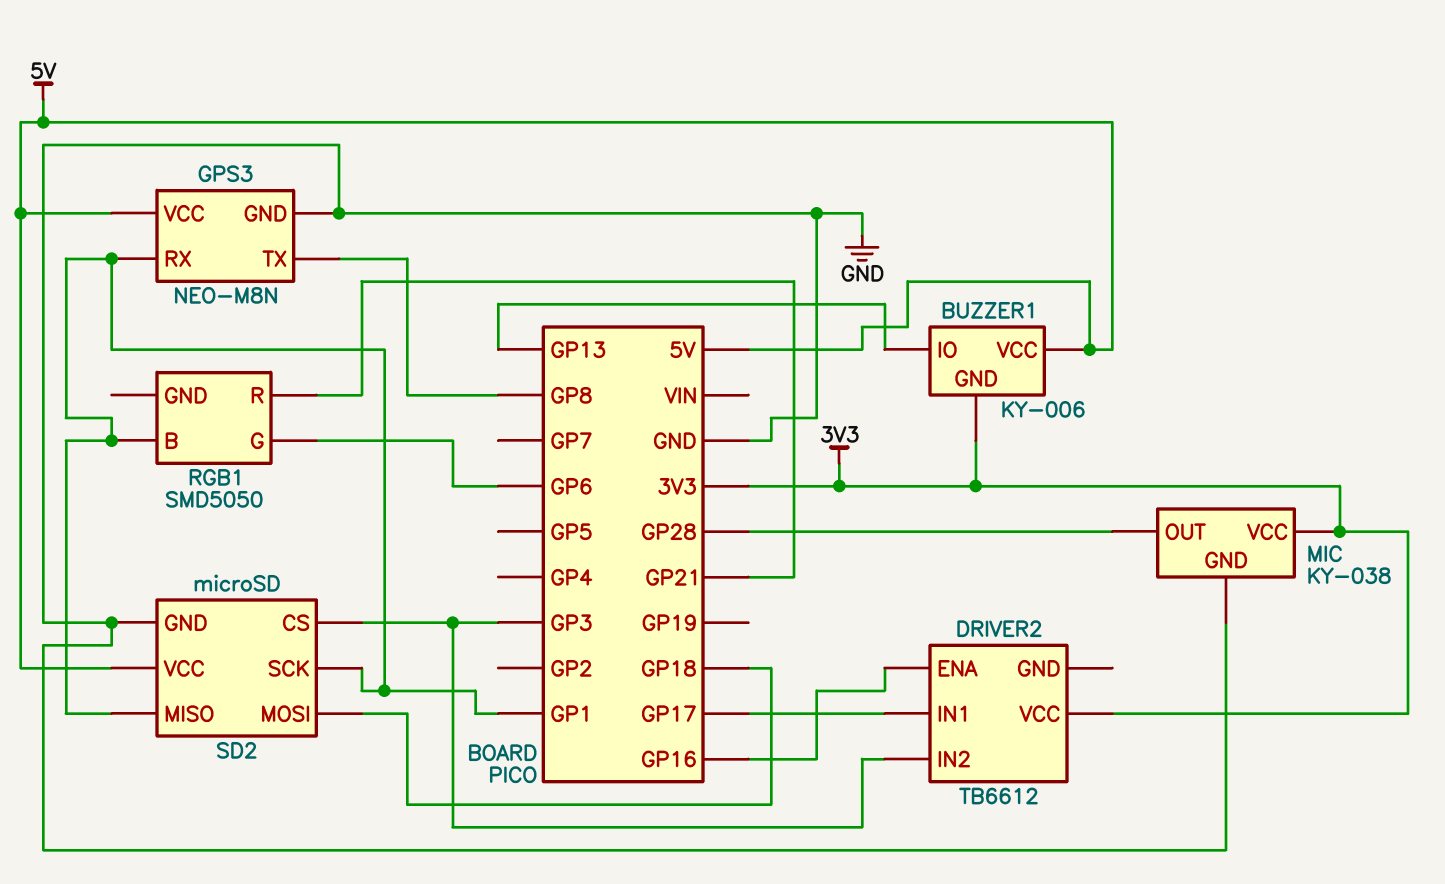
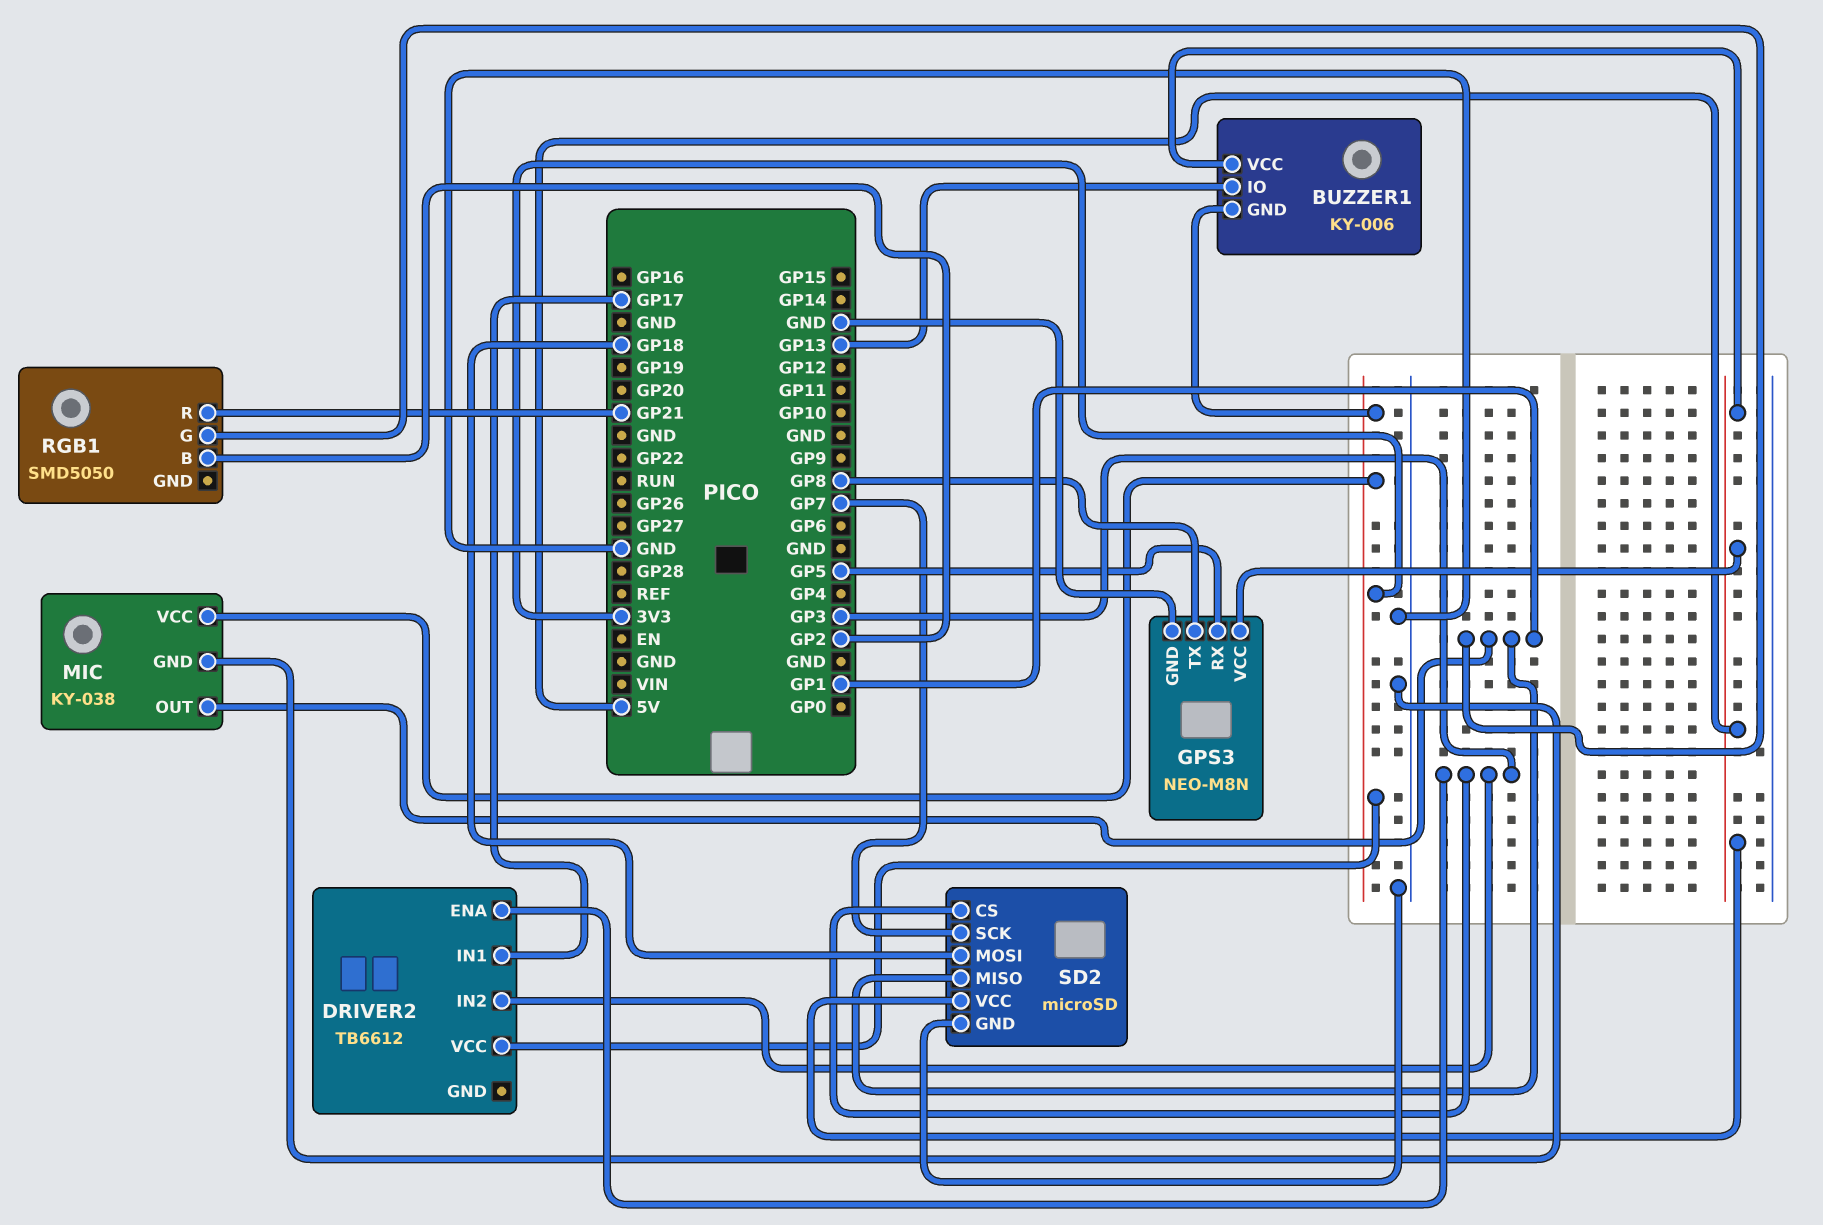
DRIVER2 pin ENA: GP16 -> GP3
GPS3 pin RX: GP1 -> GP5
MIC pin OUT: GP28 -> GP1
RGB1 pin B: GP1 -> GP2
RGB1 pin G: GP6 -> GP1
SD2 pin SCK: GP1 -> GP7

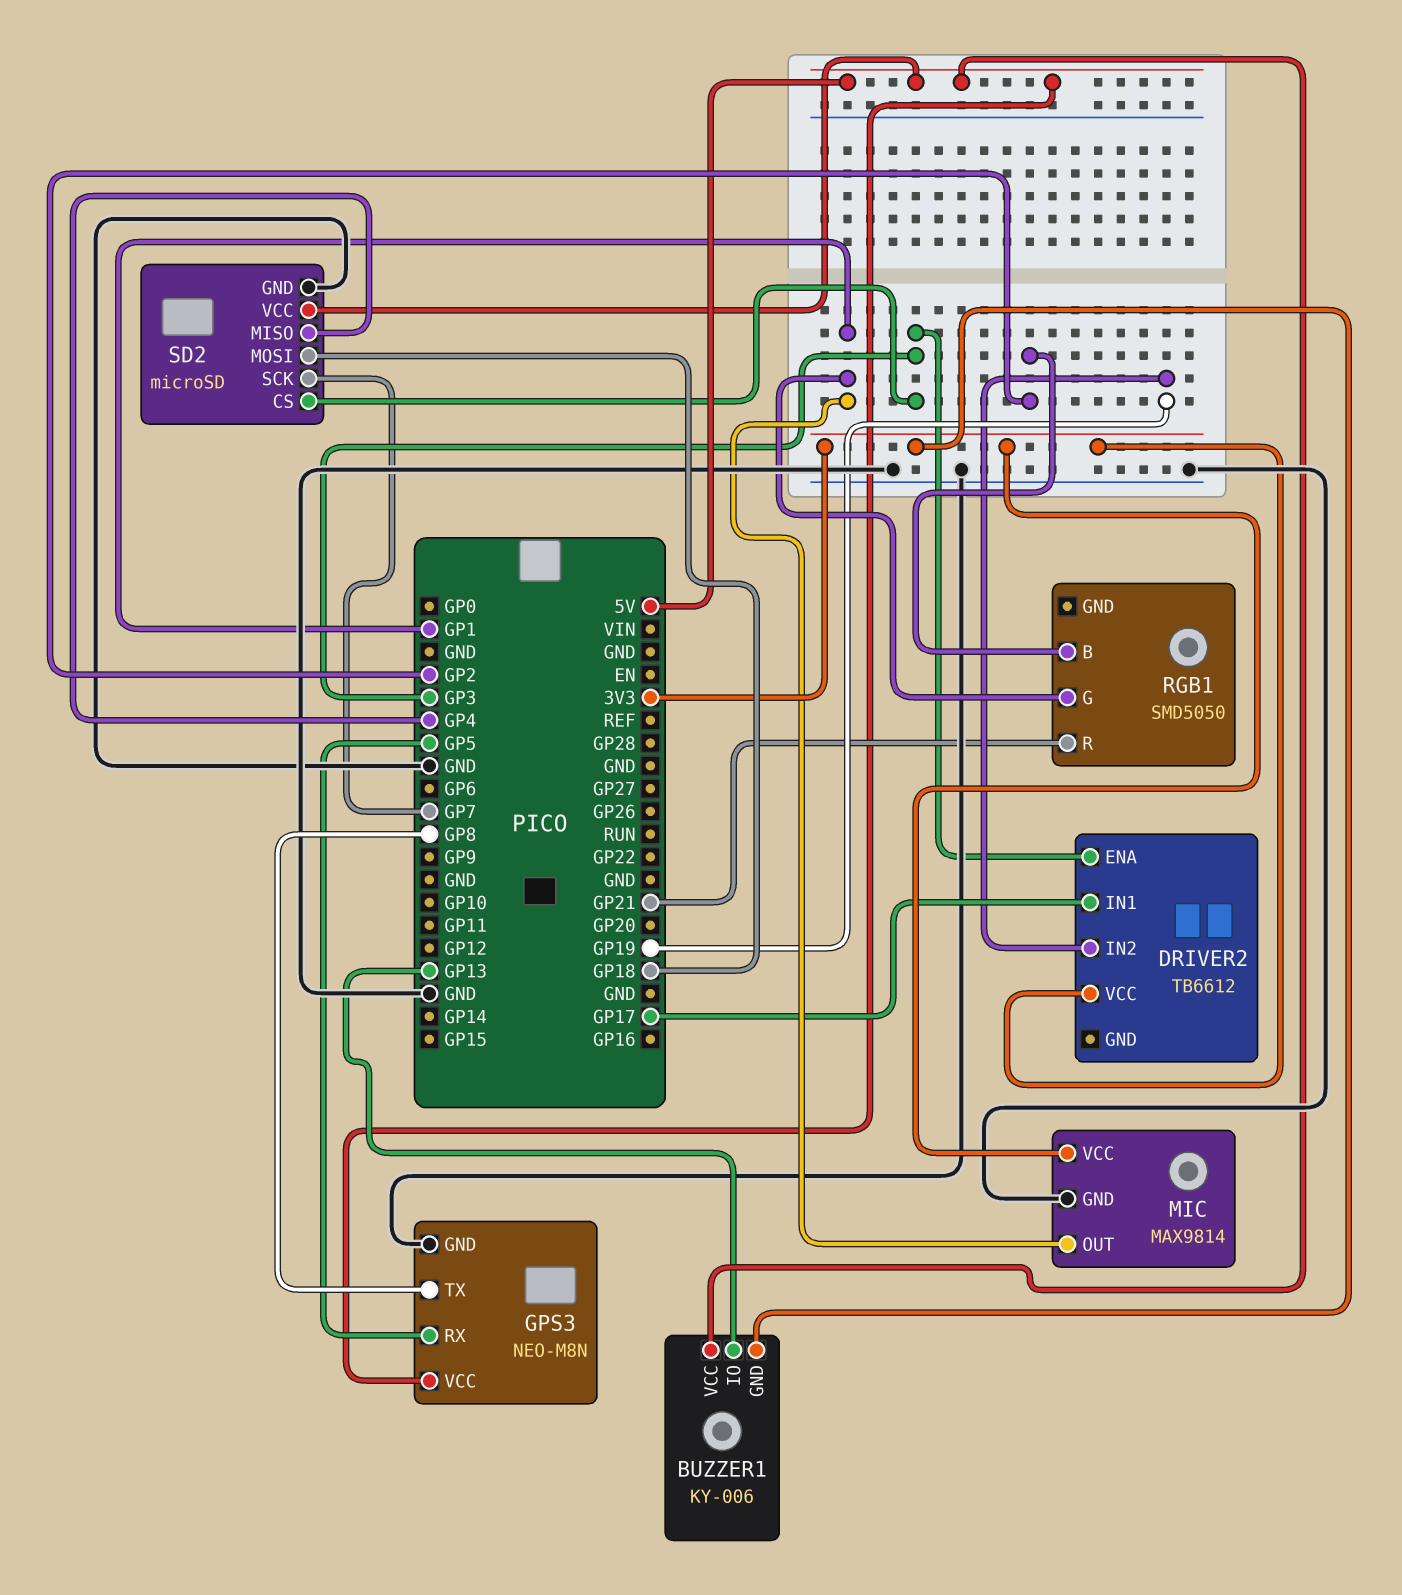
DRIVER2 pin IN2: GP3 -> GP19
MIC: KY-038 -> MAX9814
SD2 pin MISO: GP1 -> GP4

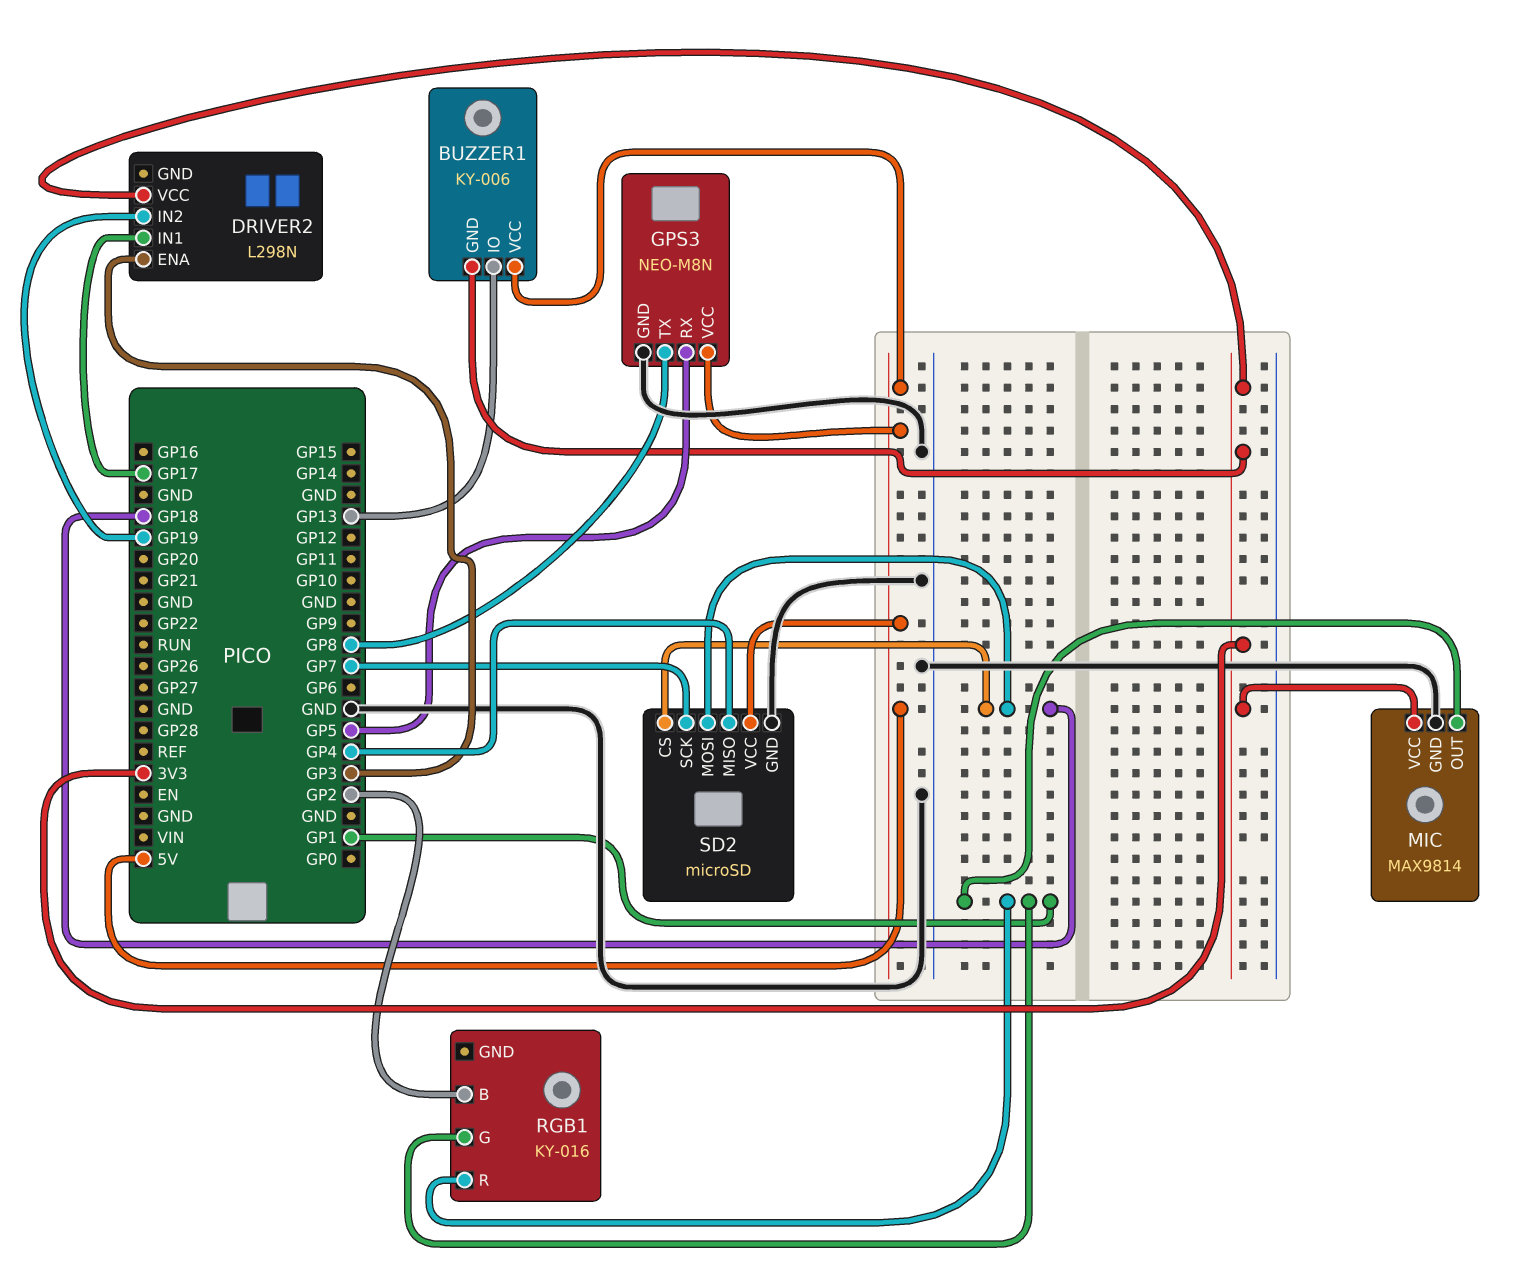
DRIVER2: TB6612 -> L298N
RGB1: SMD5050 -> KY-016
RGB1 pin R: GP21 -> GP1
SD2 pin CS: GP3 -> GP18

